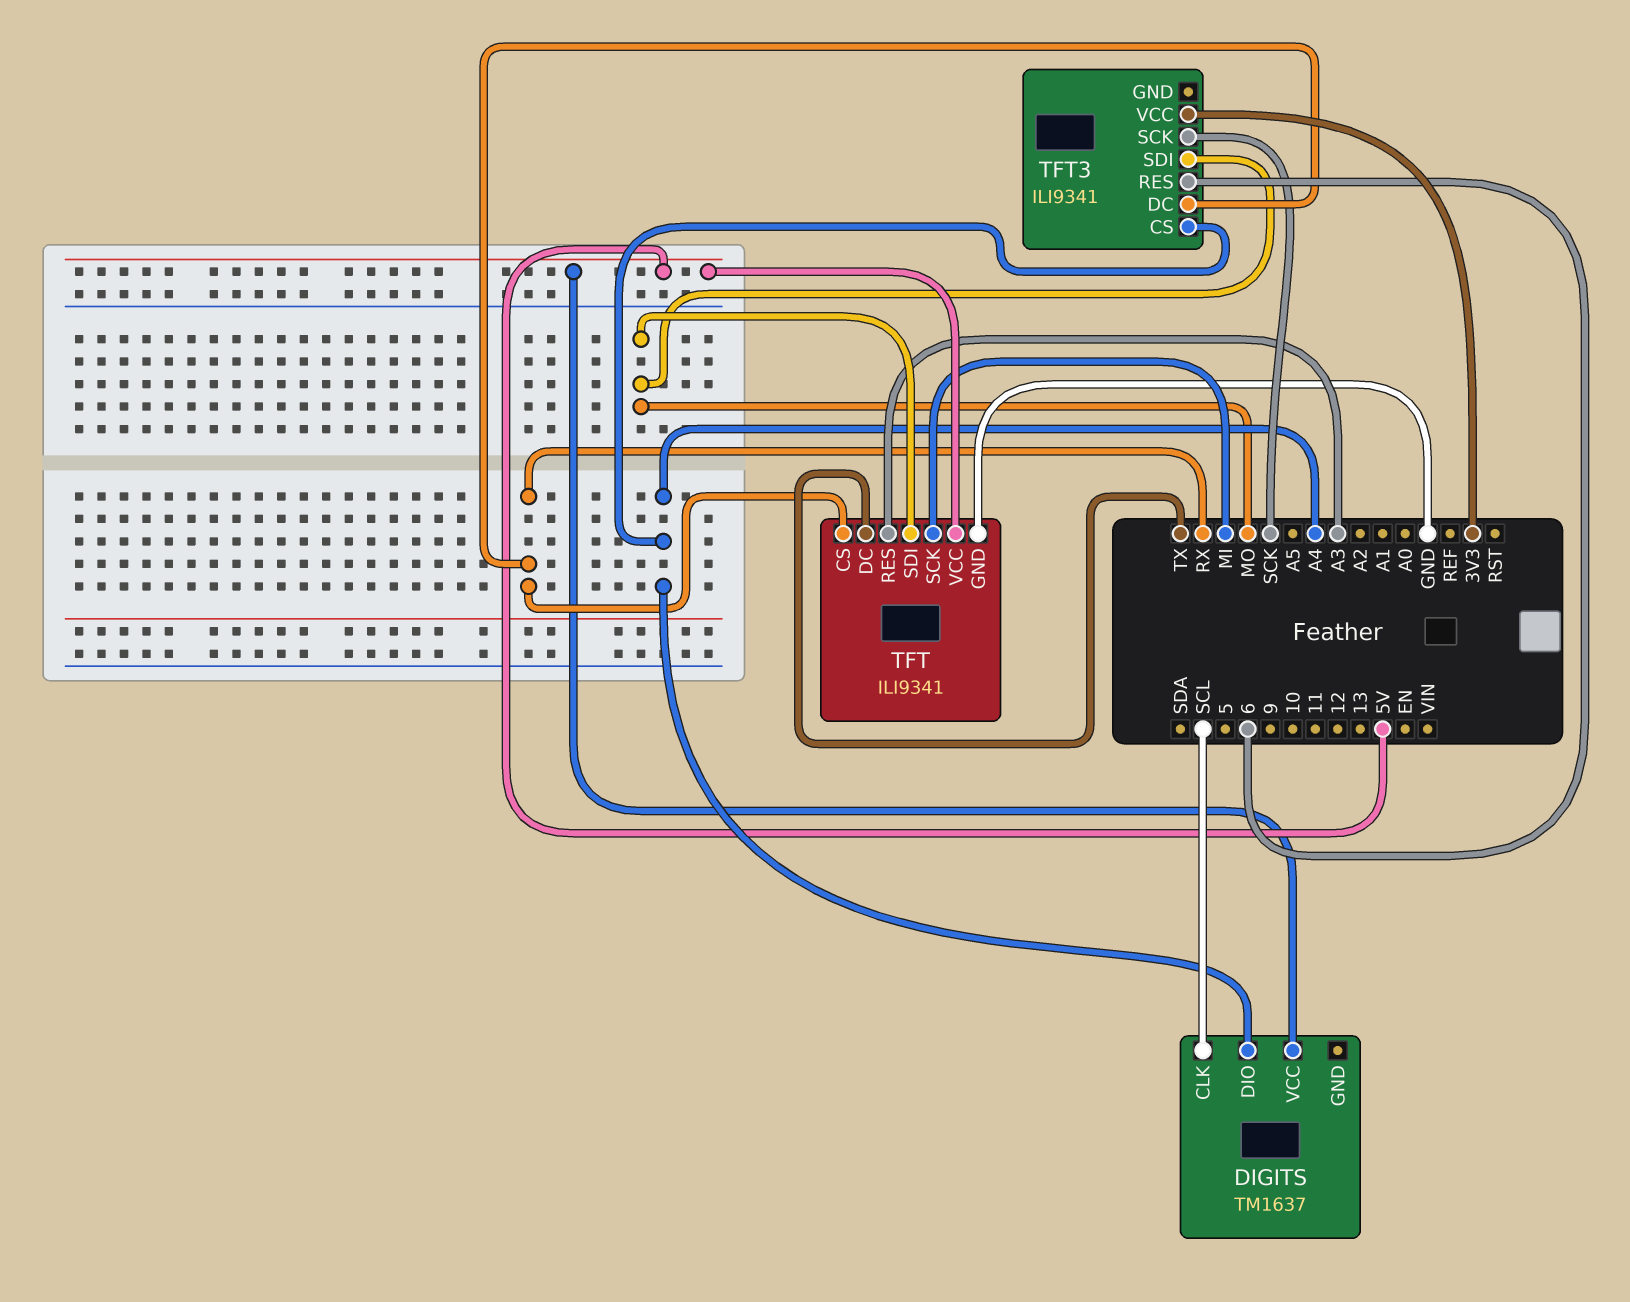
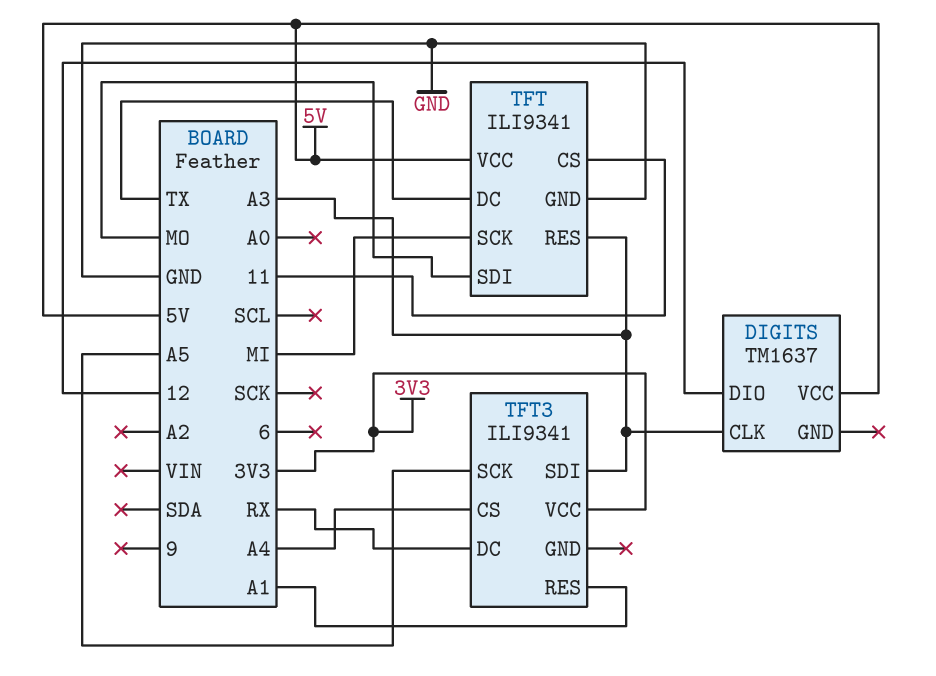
DIGITS pin CLK: SCL -> A3
DIGITS pin DIO: A4 -> 12
TFT pin CS: RX -> 11
TFT3 pin RES: 6 -> A1
TFT3 pin SCK: SCK -> A5
TFT3 pin SDI: MO -> A3

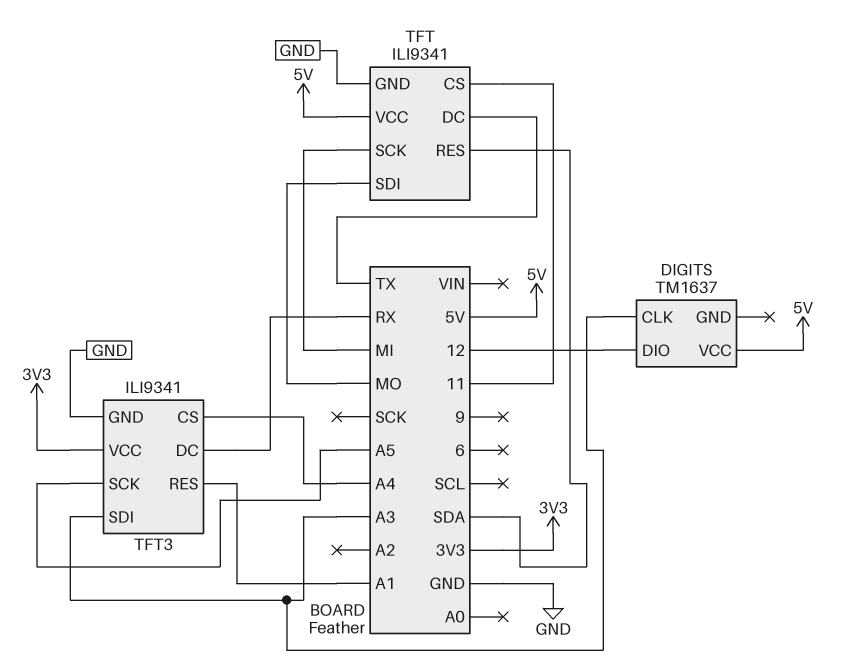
TFT pin RES: A3 -> SDA
TFT3 pin GND: none -> GND

